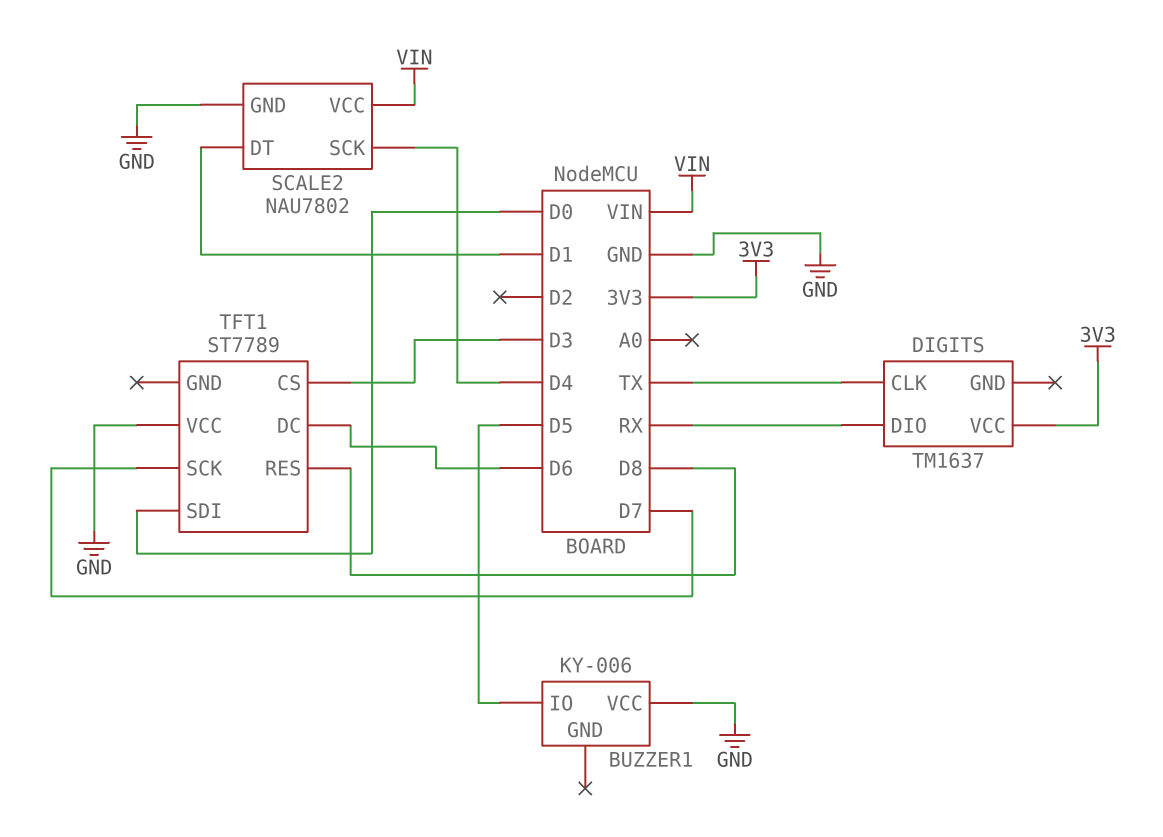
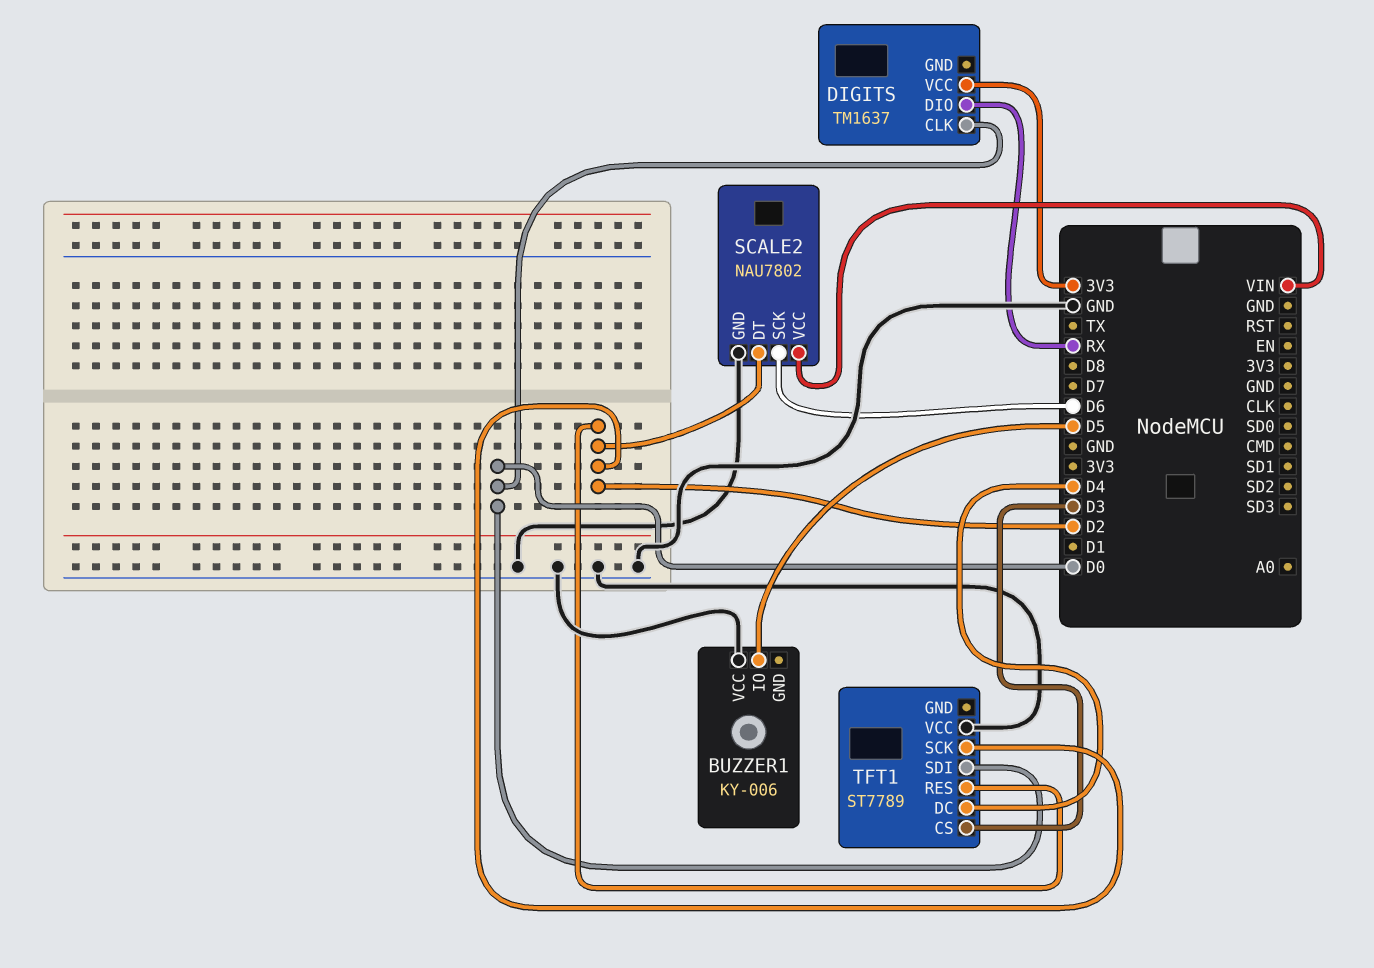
DIGITS pin CLK: TX -> D0
SCALE2 pin DT: D1 -> D2
SCALE2 pin SCK: D4 -> D6
TFT1 pin DC: D6 -> D4
TFT1 pin RES: D8 -> D2
TFT1 pin SCK: D7 -> D2

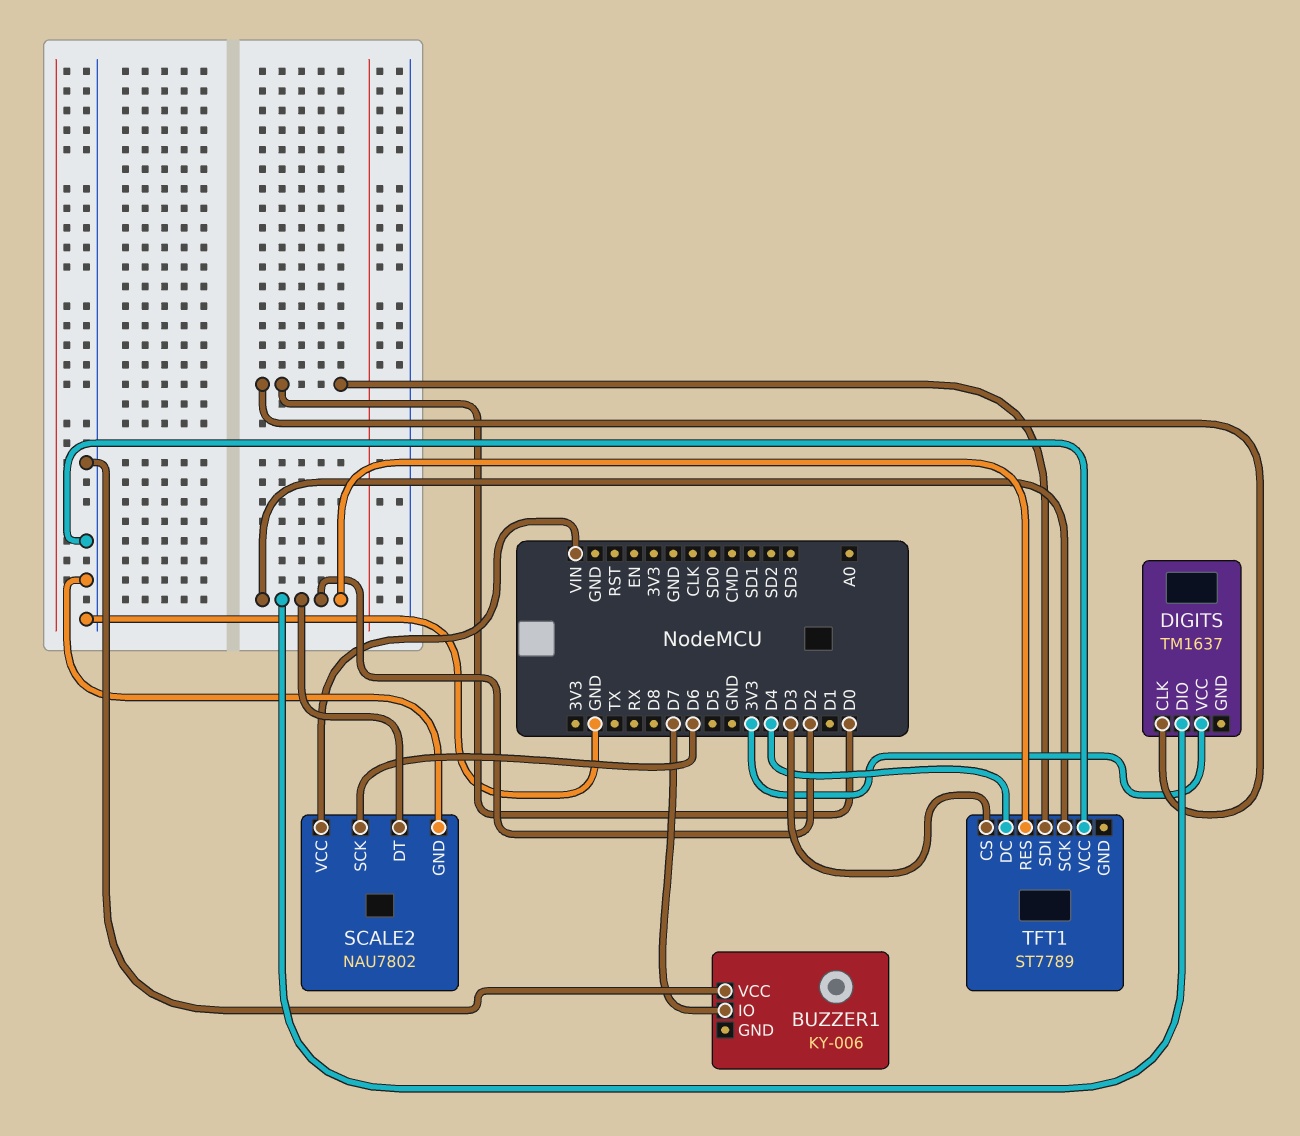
BUZZER1 pin IO: D5 -> D7
DIGITS pin DIO: RX -> D2

